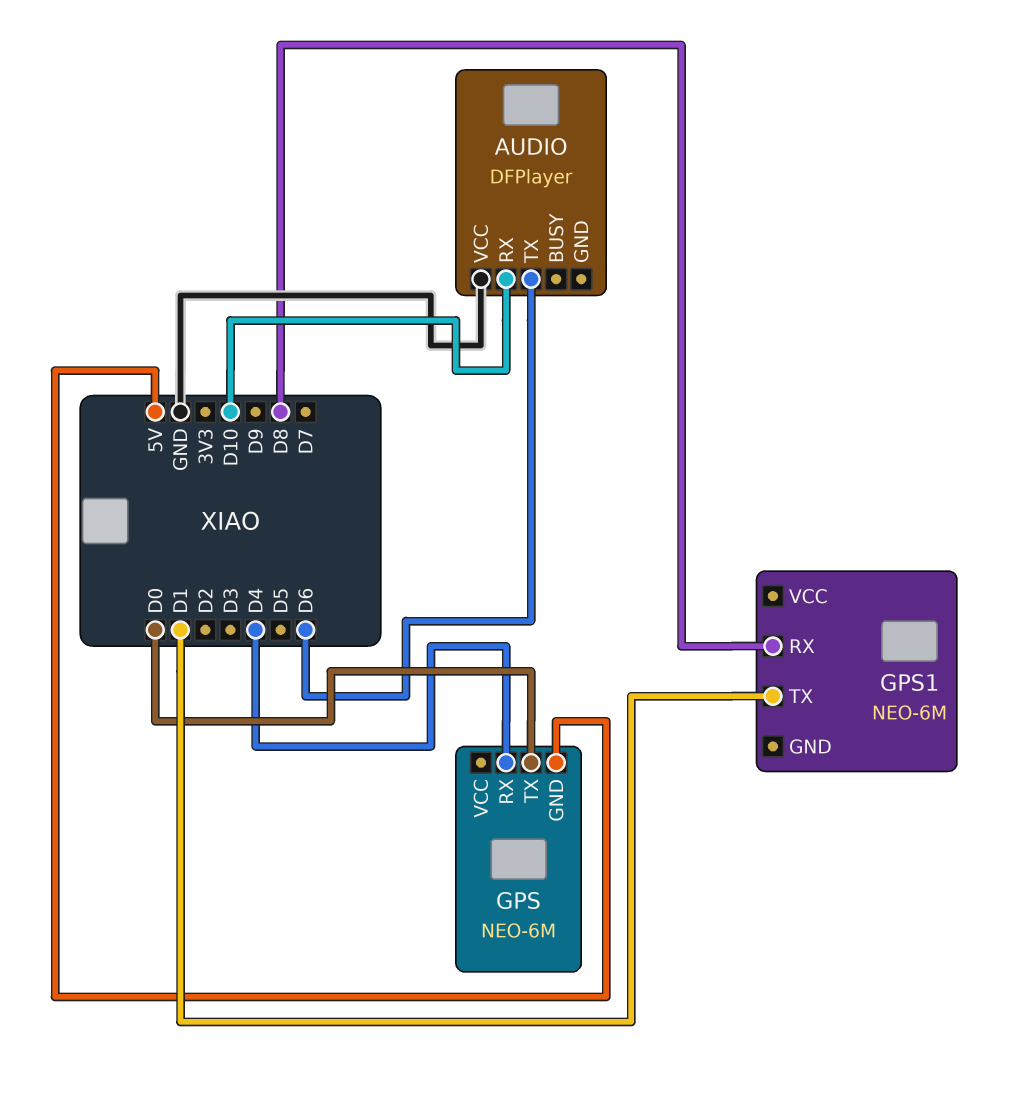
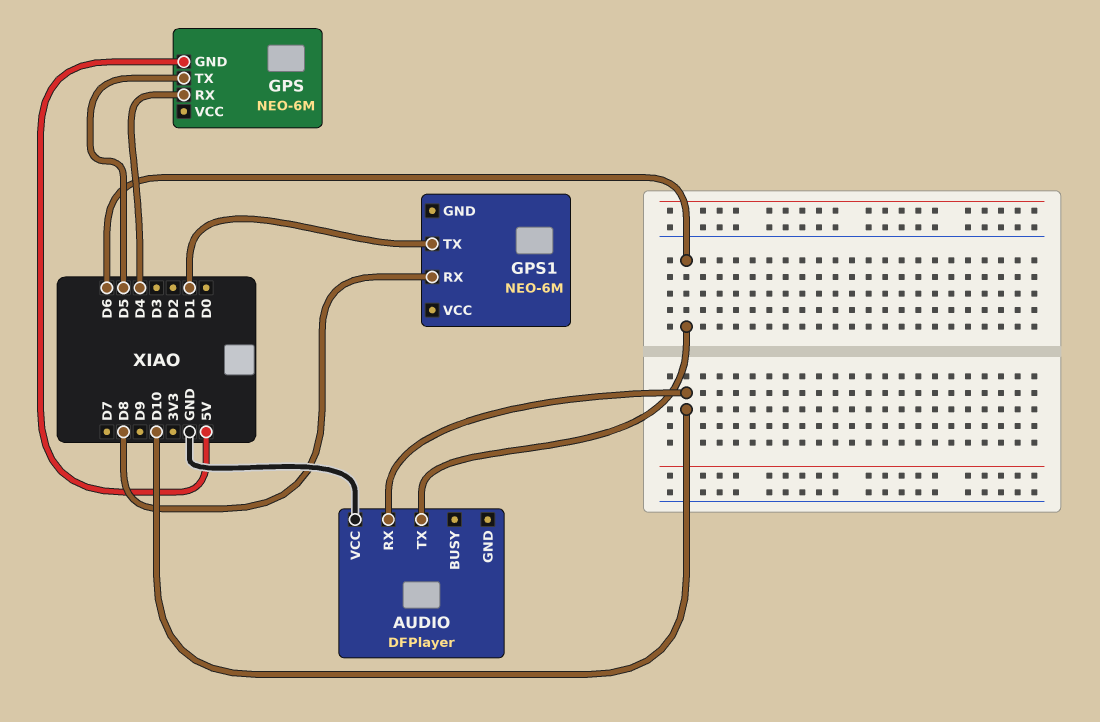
GPS pin TX: D0 -> D5

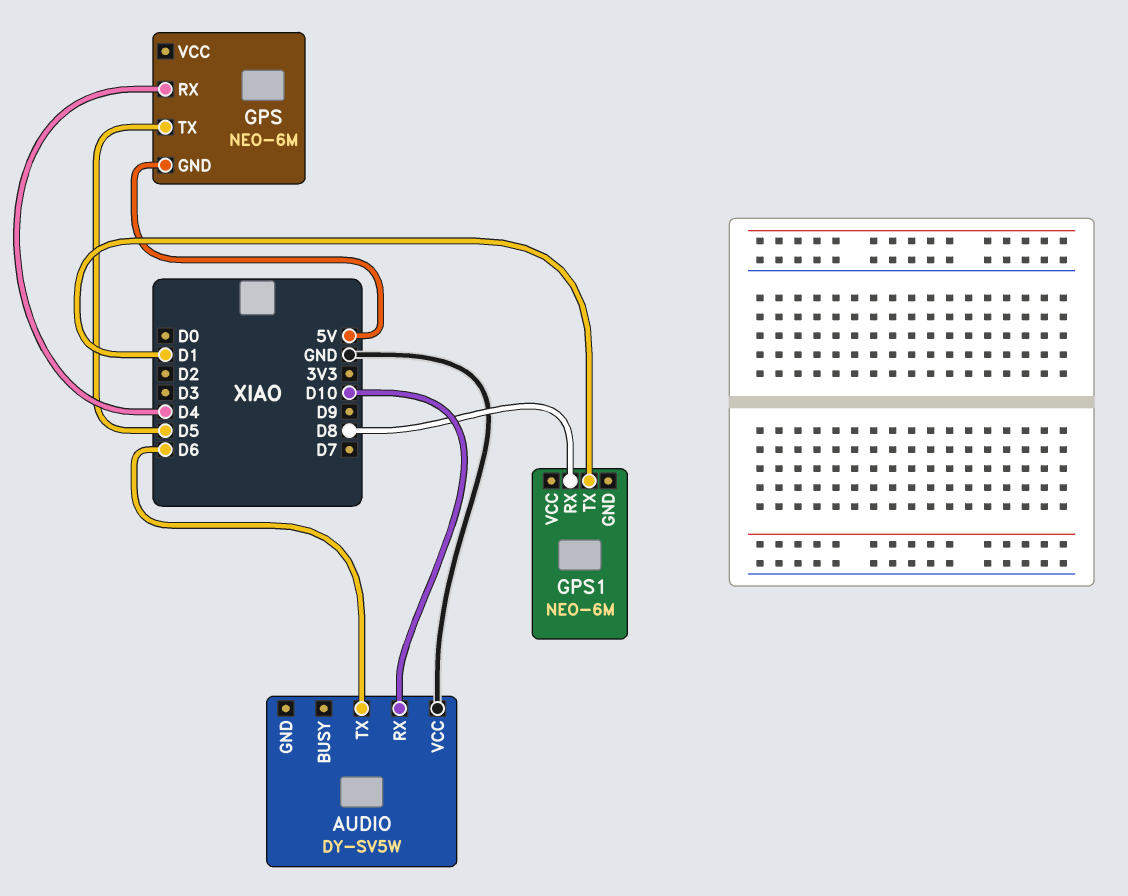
AUDIO: DFPlayer -> DY-SV5W

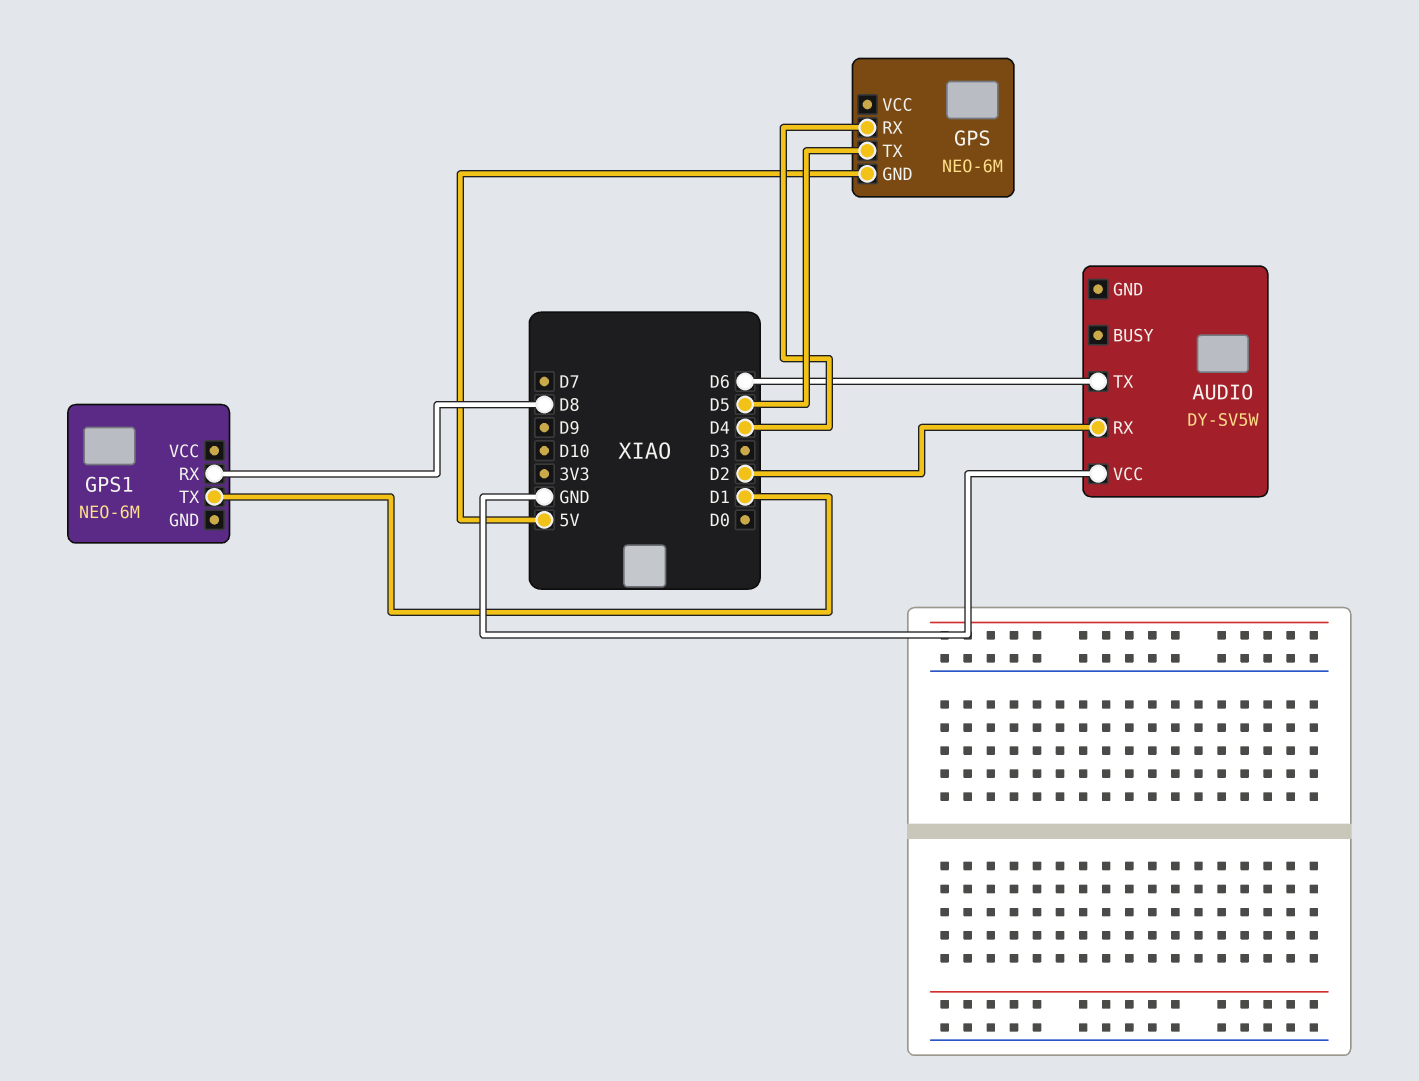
AUDIO pin RX: D10 -> D2

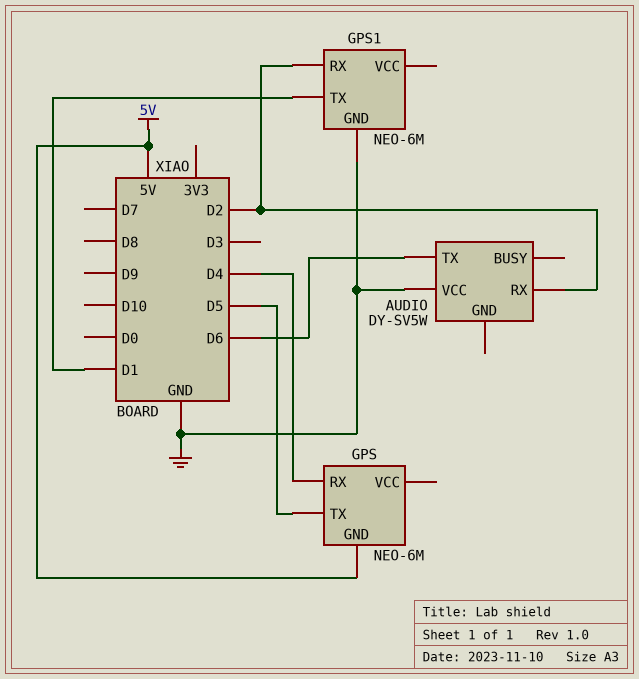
GPS1 pin GND: none -> GND
GPS1 pin RX: D8 -> D2

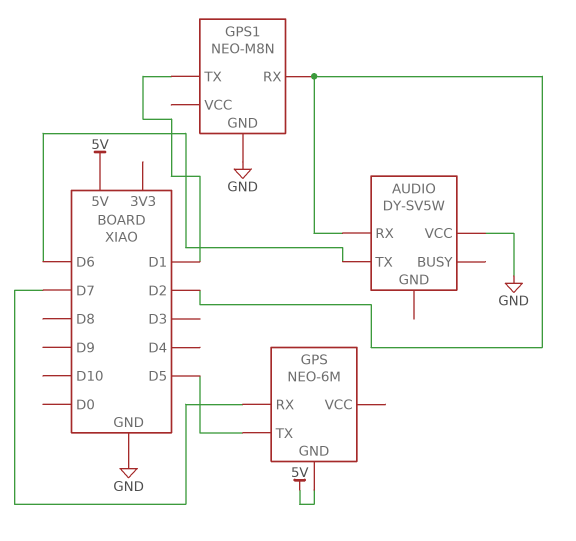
GPS pin RX: D4 -> D7
GPS1: NEO-6M -> NEO-M8N

